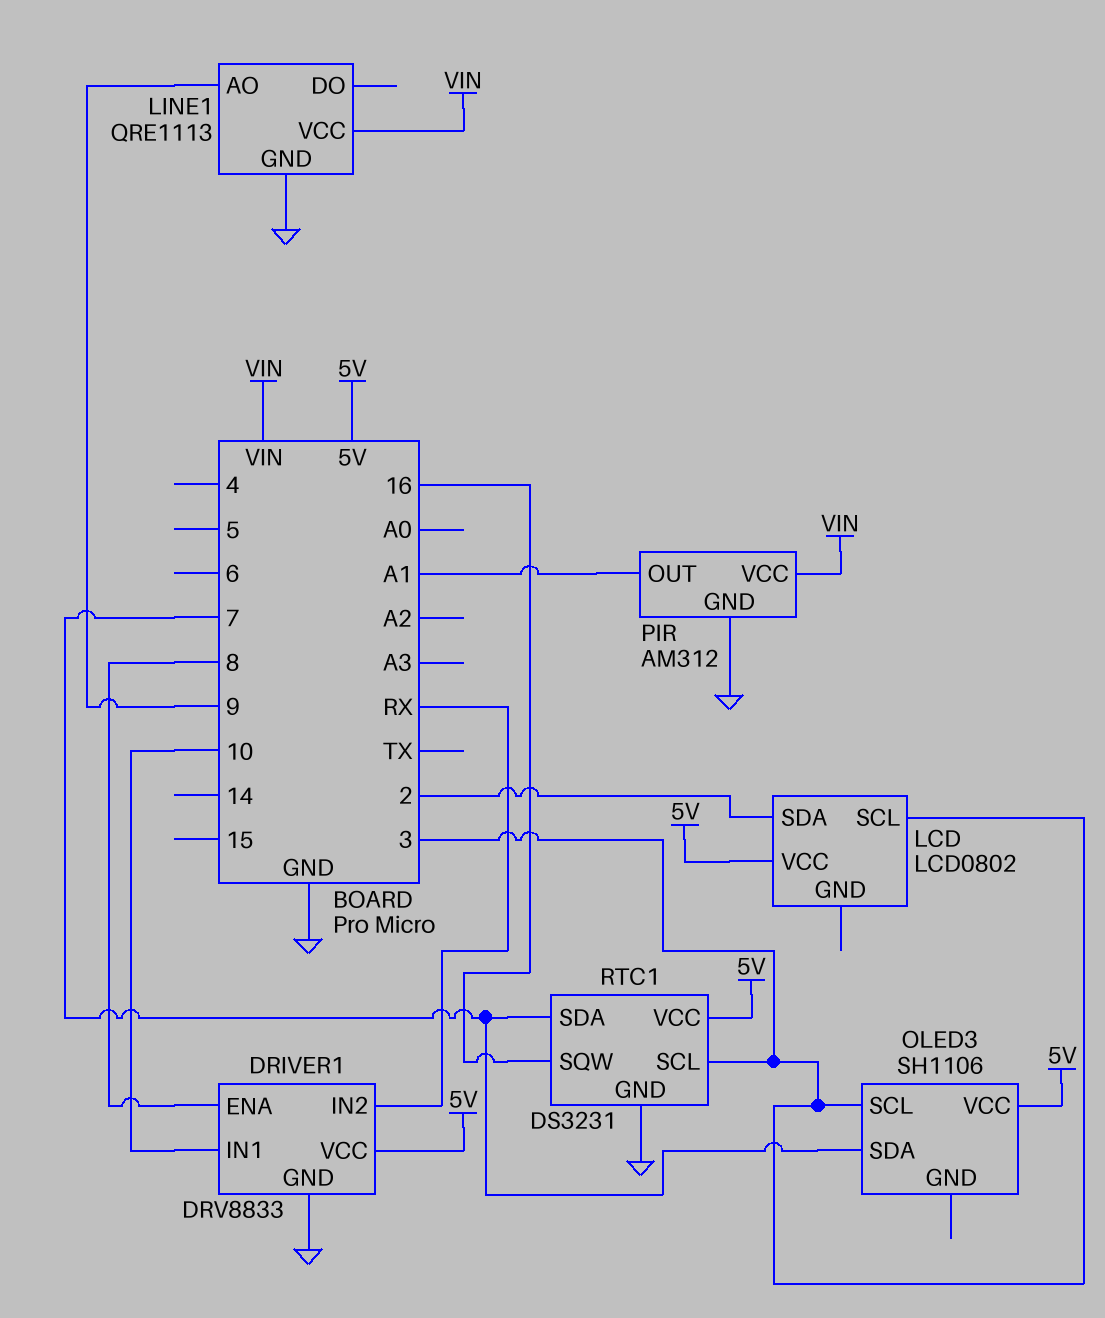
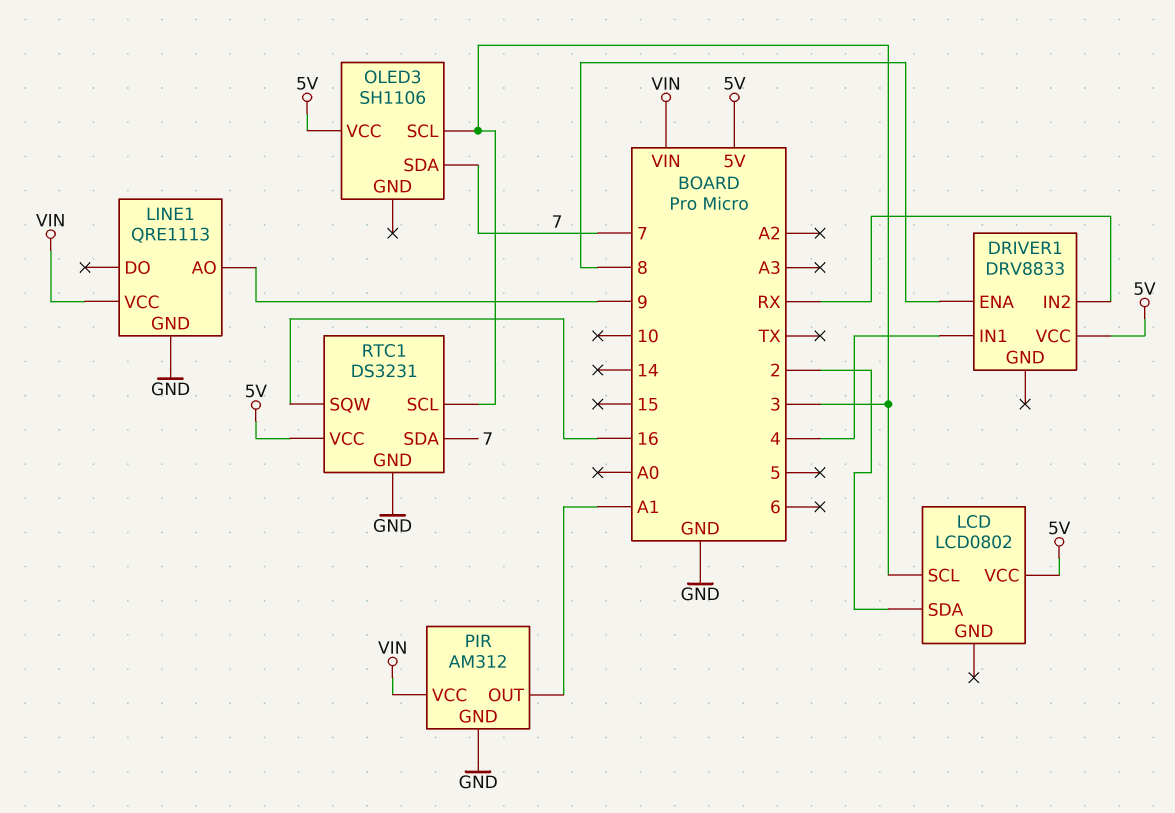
DRIVER1 pin GND: GND -> none
DRIVER1 pin IN1: 10 -> 4

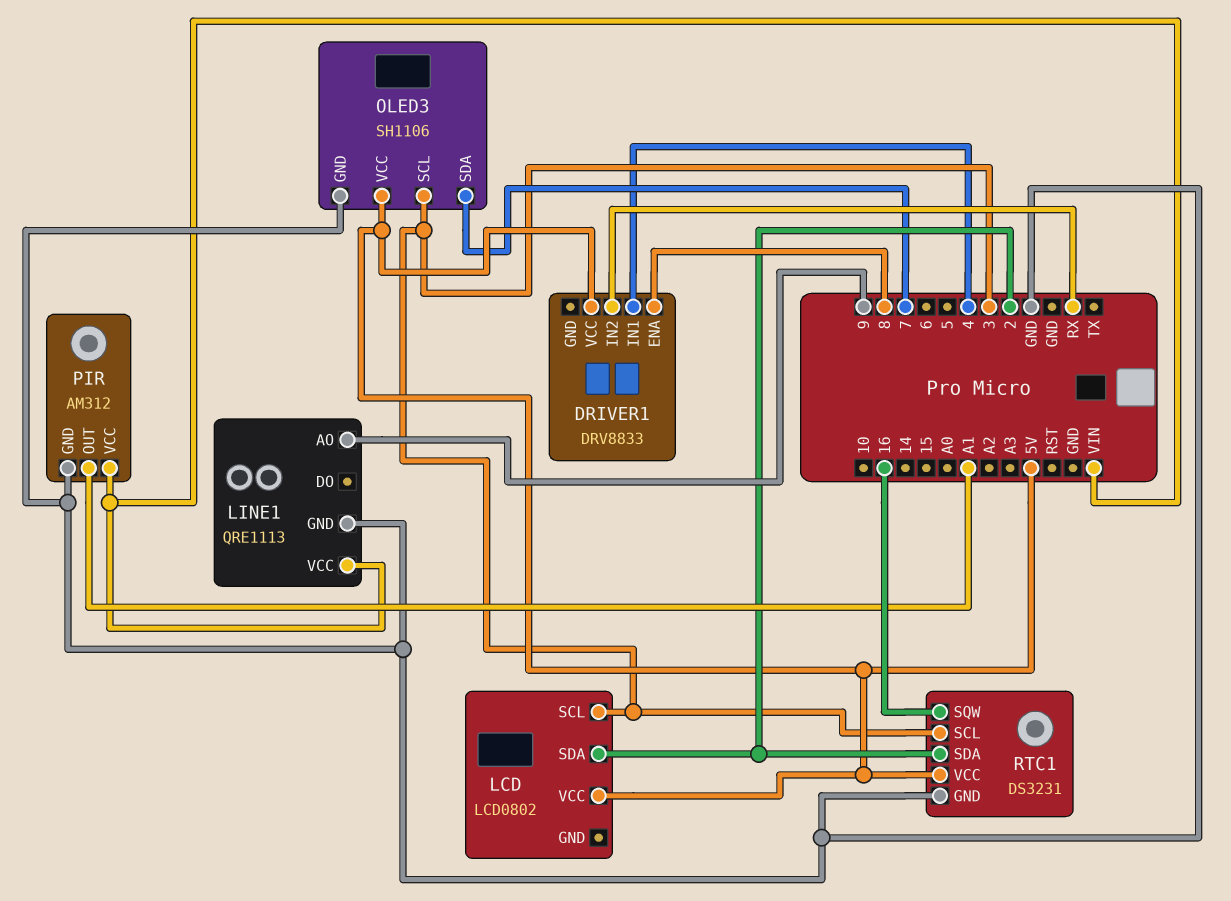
OLED3 pin GND: none -> GND
RTC1 pin SDA: 7 -> 2

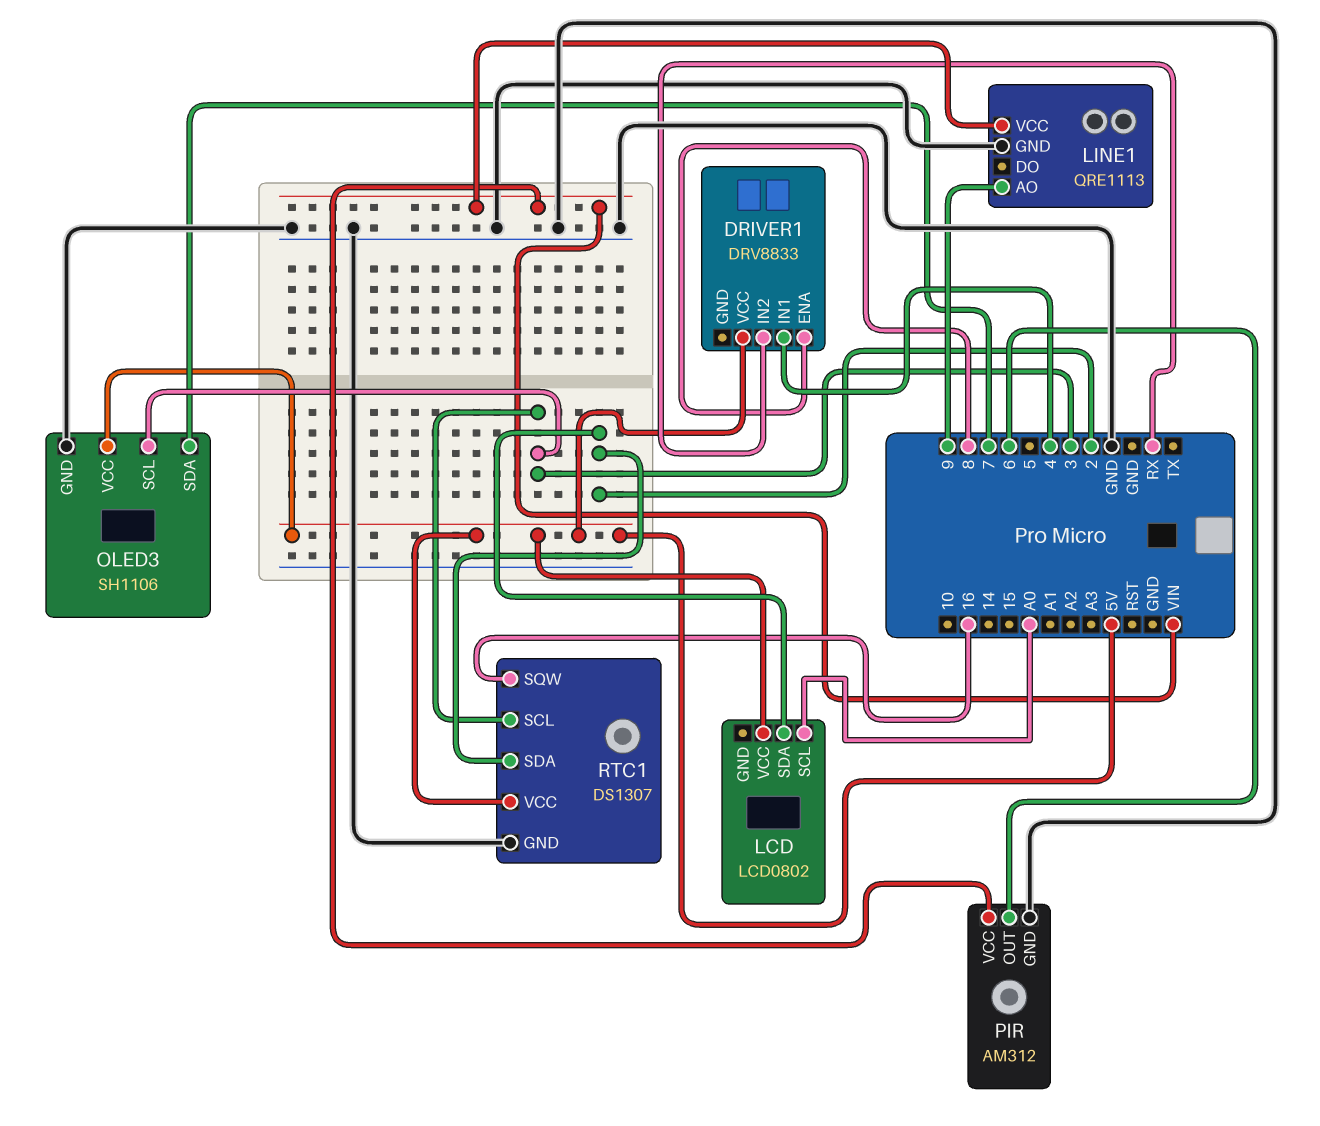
LCD pin SCL: 3 -> A0
PIR pin OUT: A1 -> 6
RTC1: DS3231 -> DS1307

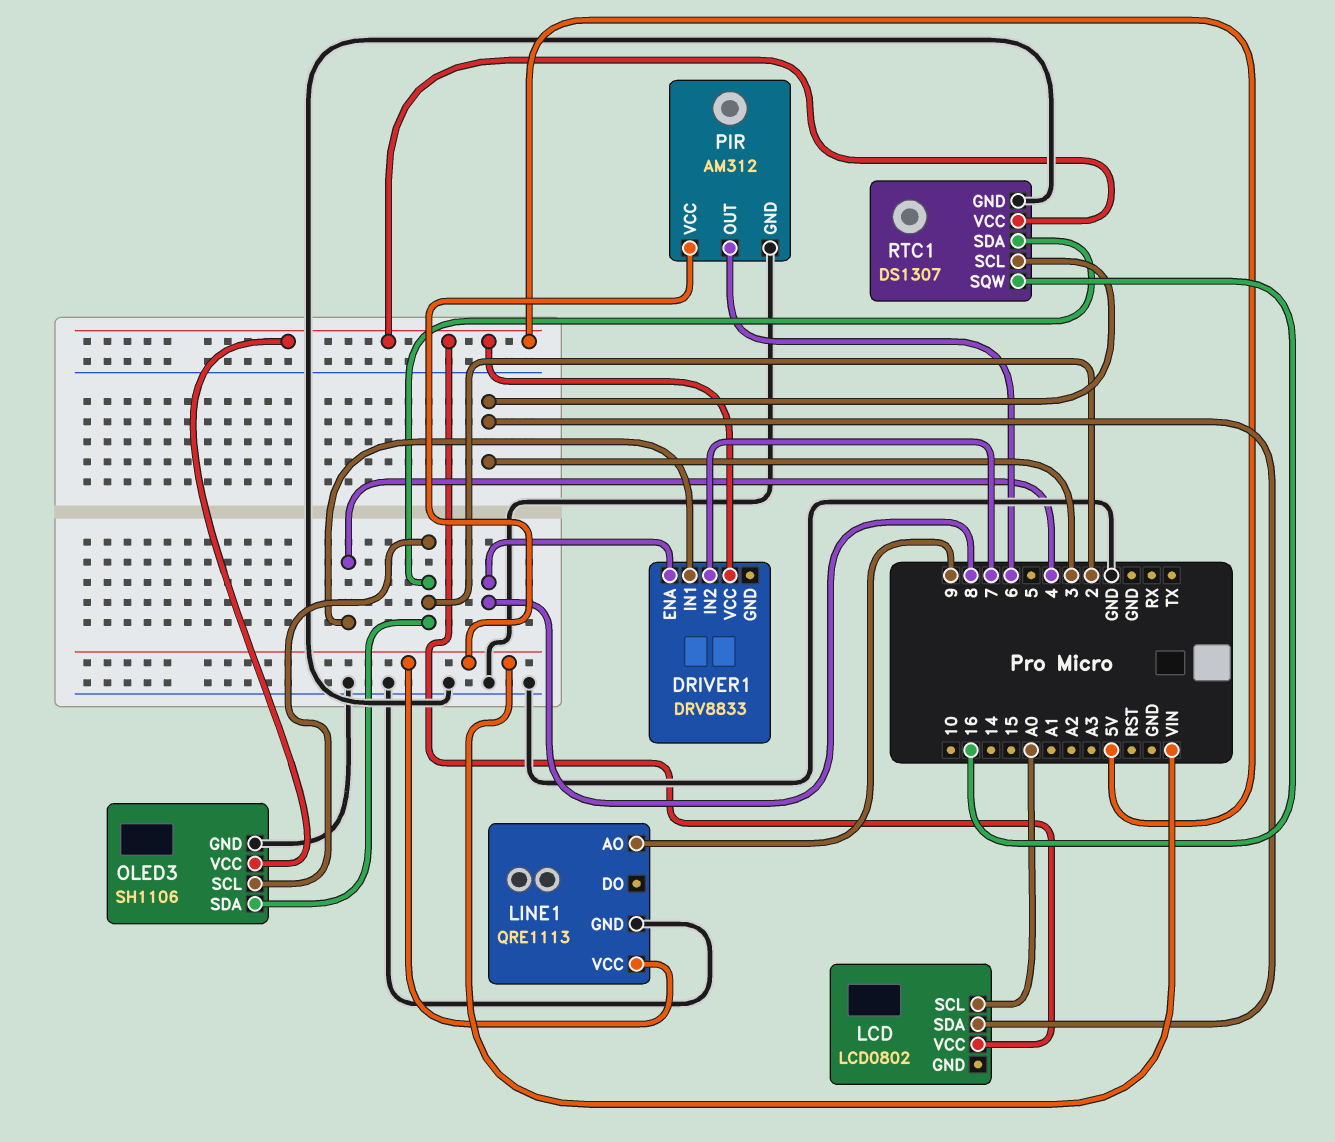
DRIVER1 pin IN2: RX -> 7
LCD pin SDA: 2 -> 3
OLED3 pin SCL: 3 -> 2
OLED3 pin SDA: 7 -> 2

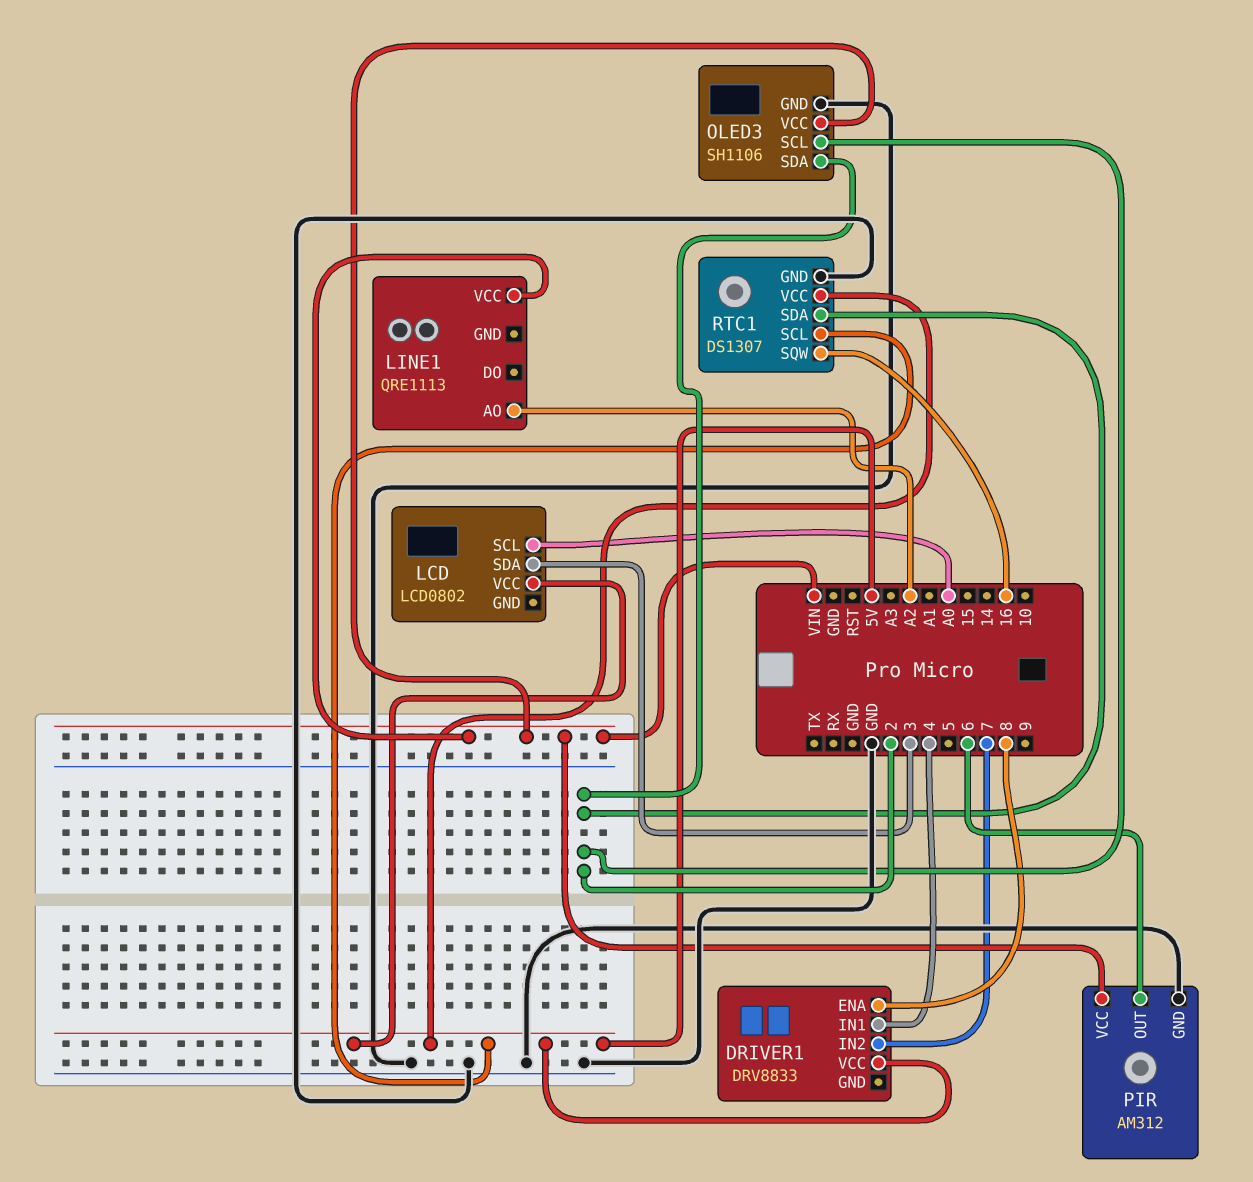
LINE1 pin AO: 9 -> A2
LINE1 pin GND: GND -> none
OLED3 pin VCC: 5V -> VIN
RTC1 pin SCL: 3 -> 5V

